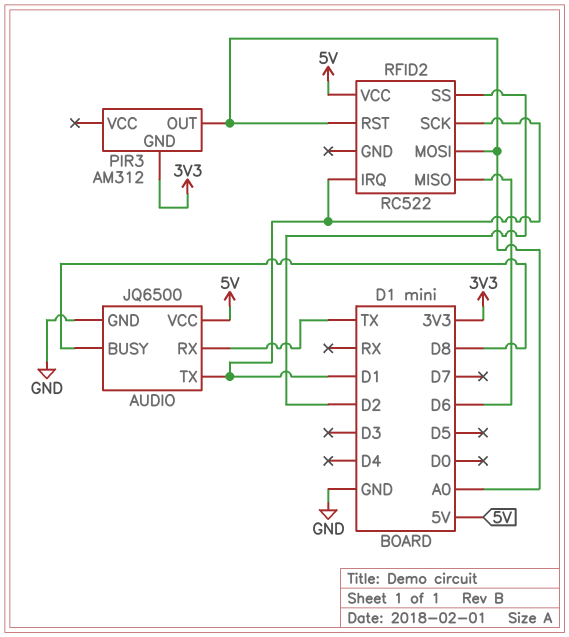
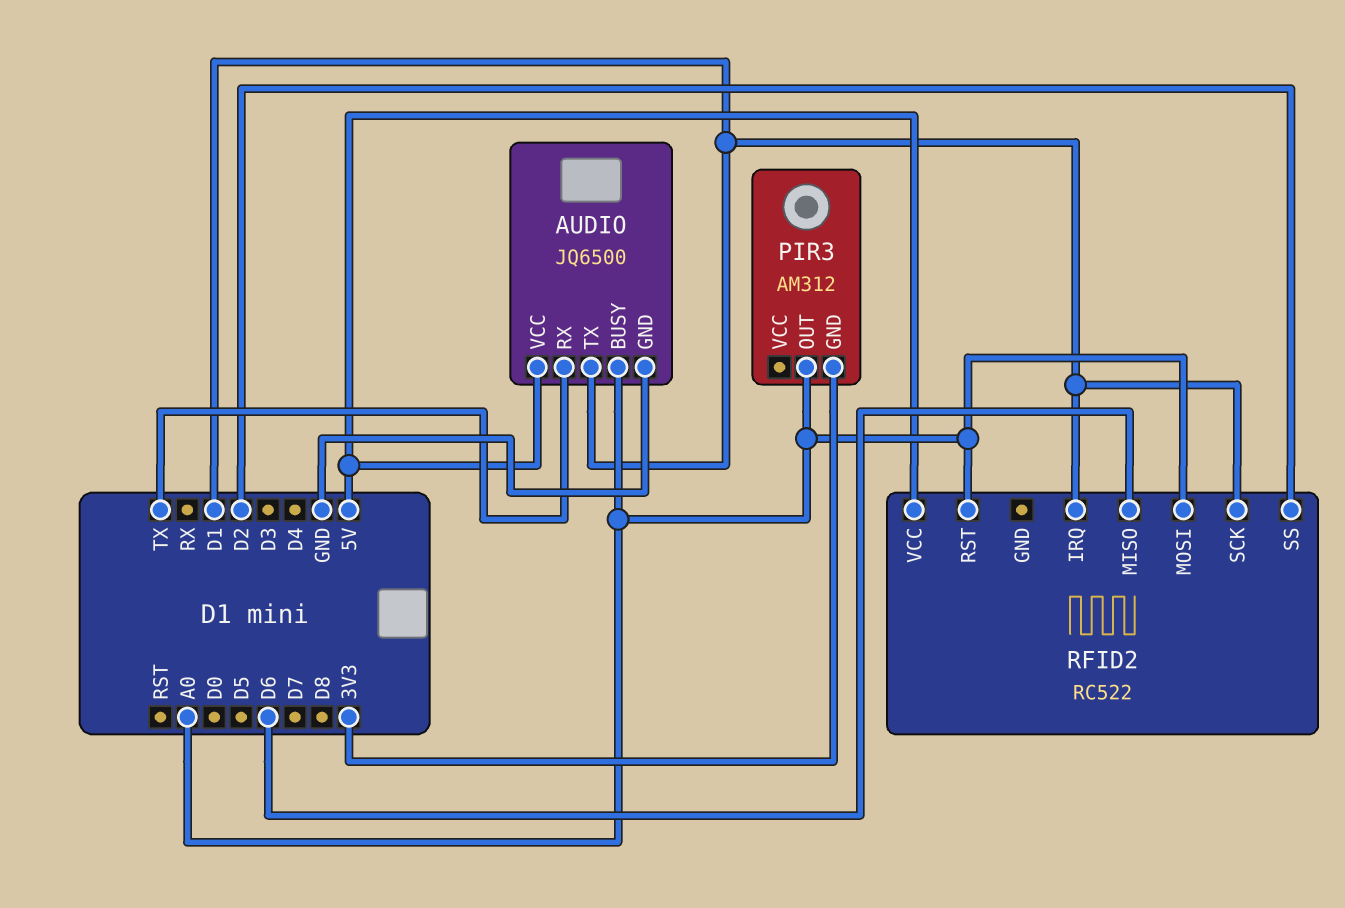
AUDIO pin BUSY: D8 -> A0

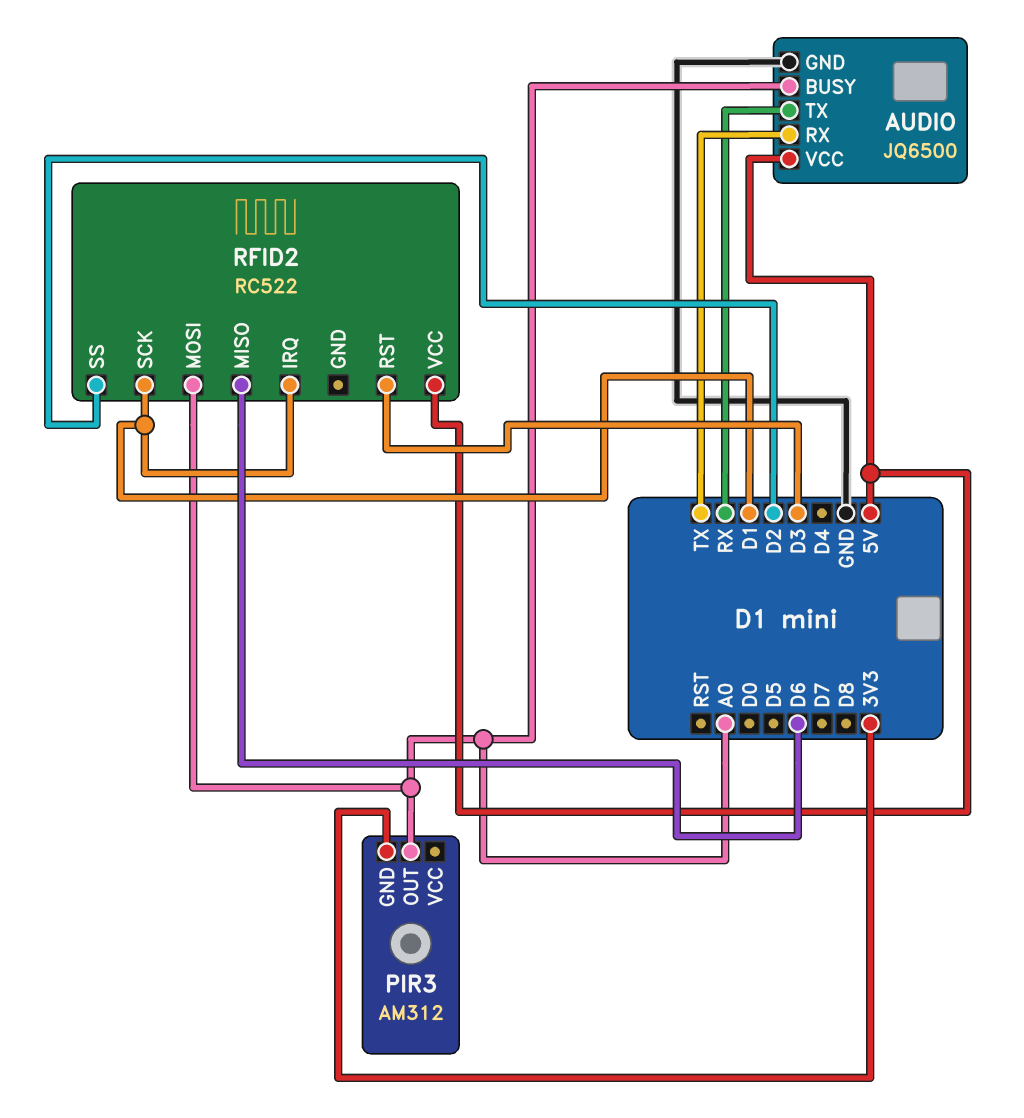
AUDIO pin TX: D1 -> RX
RFID2 pin RST: A0 -> D3

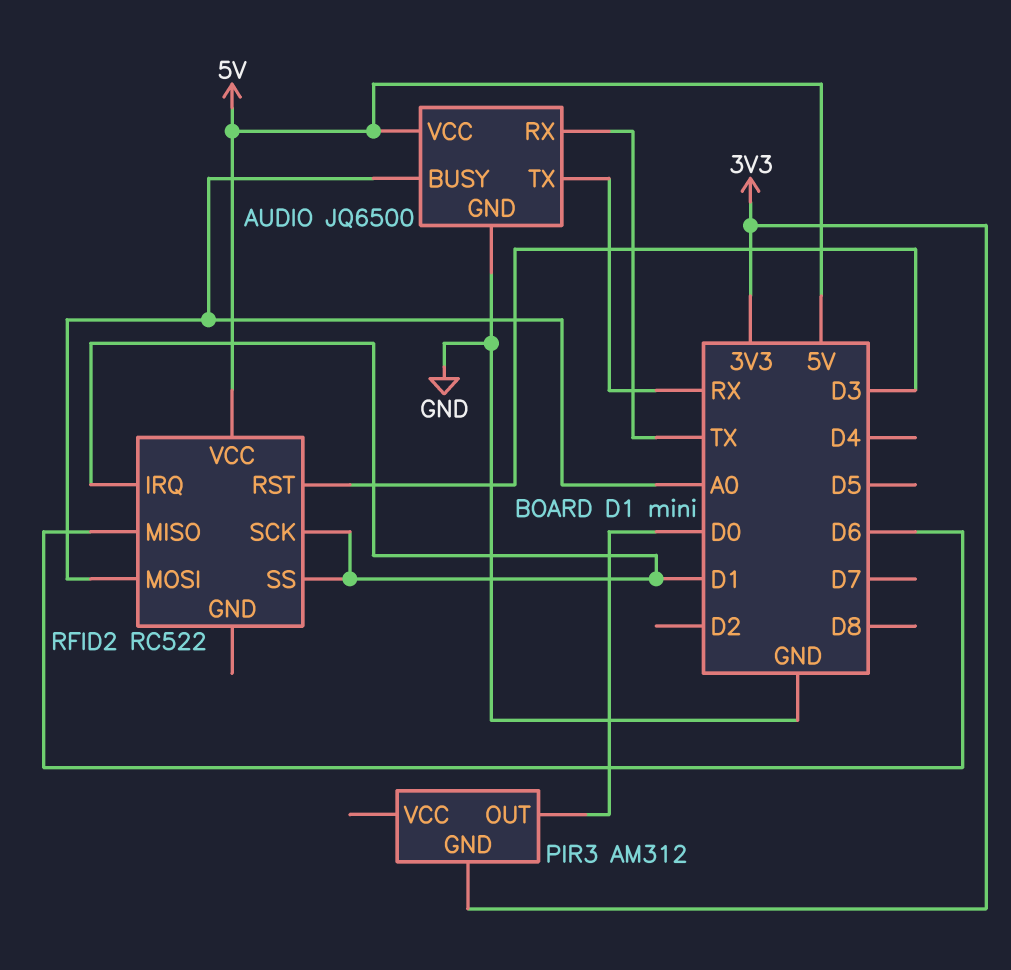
PIR3 pin OUT: A0 -> D0
RFID2 pin SS: D2 -> D1

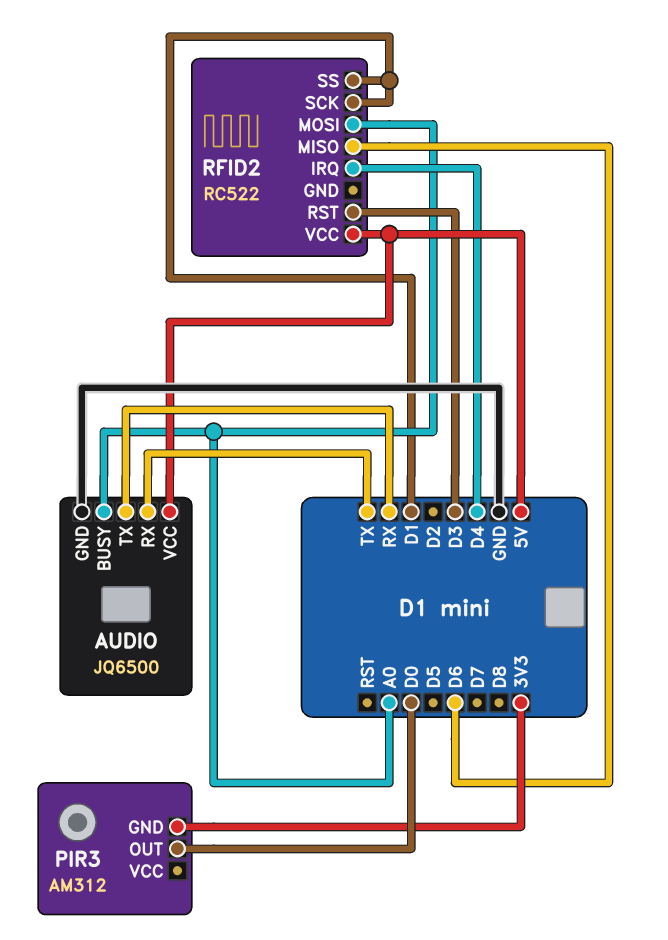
RFID2 pin IRQ: D1 -> D4

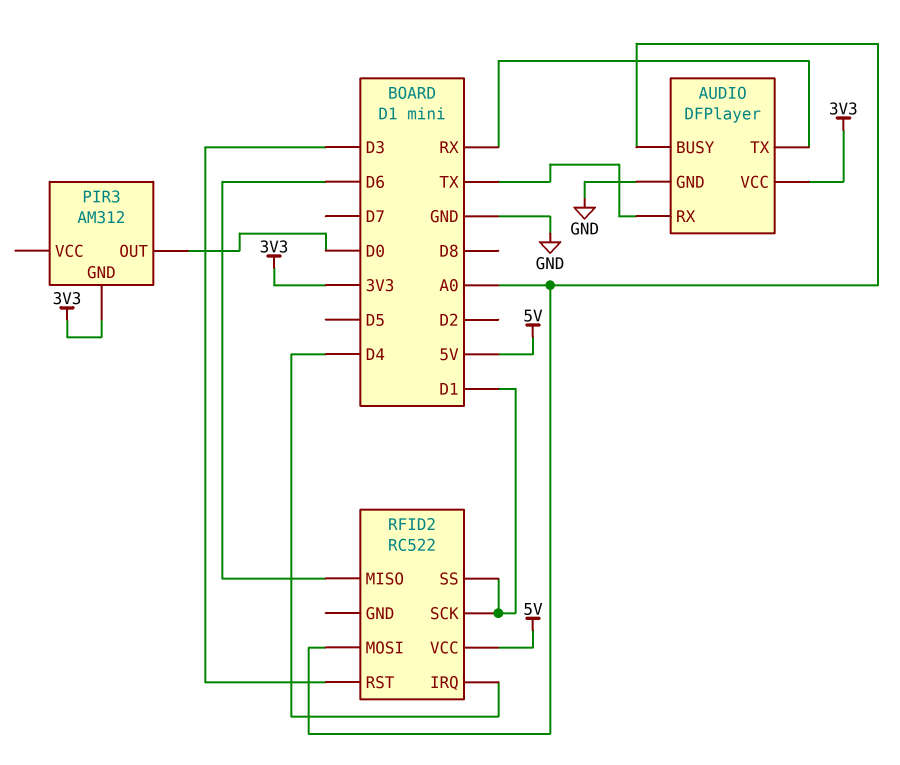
AUDIO: JQ6500 -> DFPlayer
AUDIO pin VCC: 5V -> 3V3

